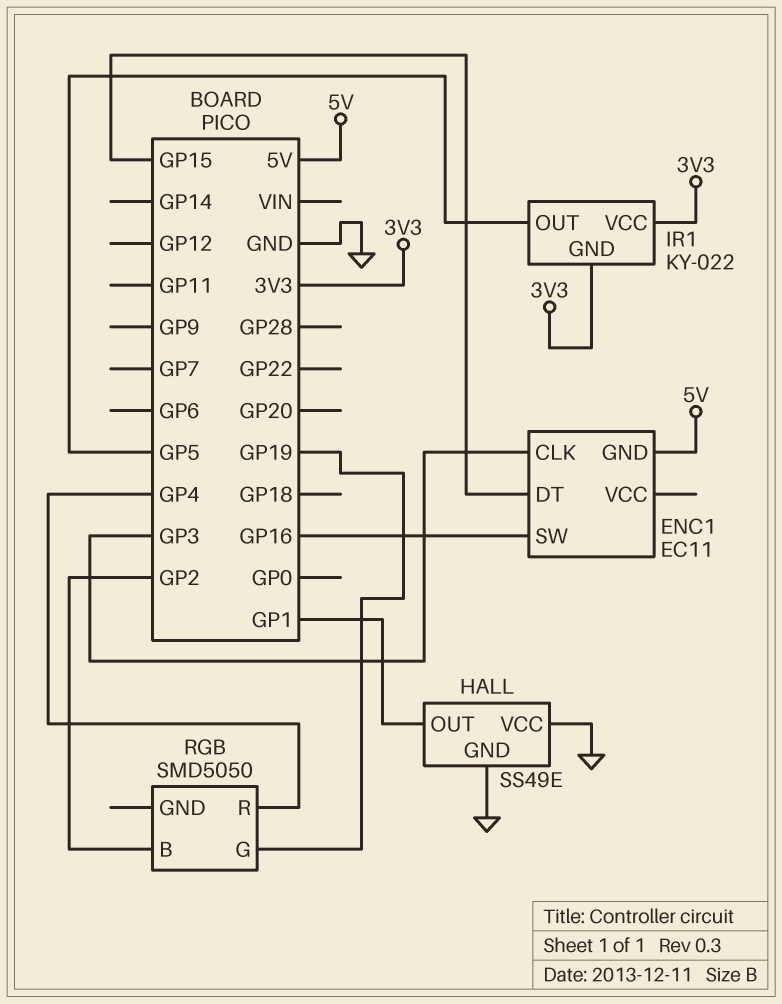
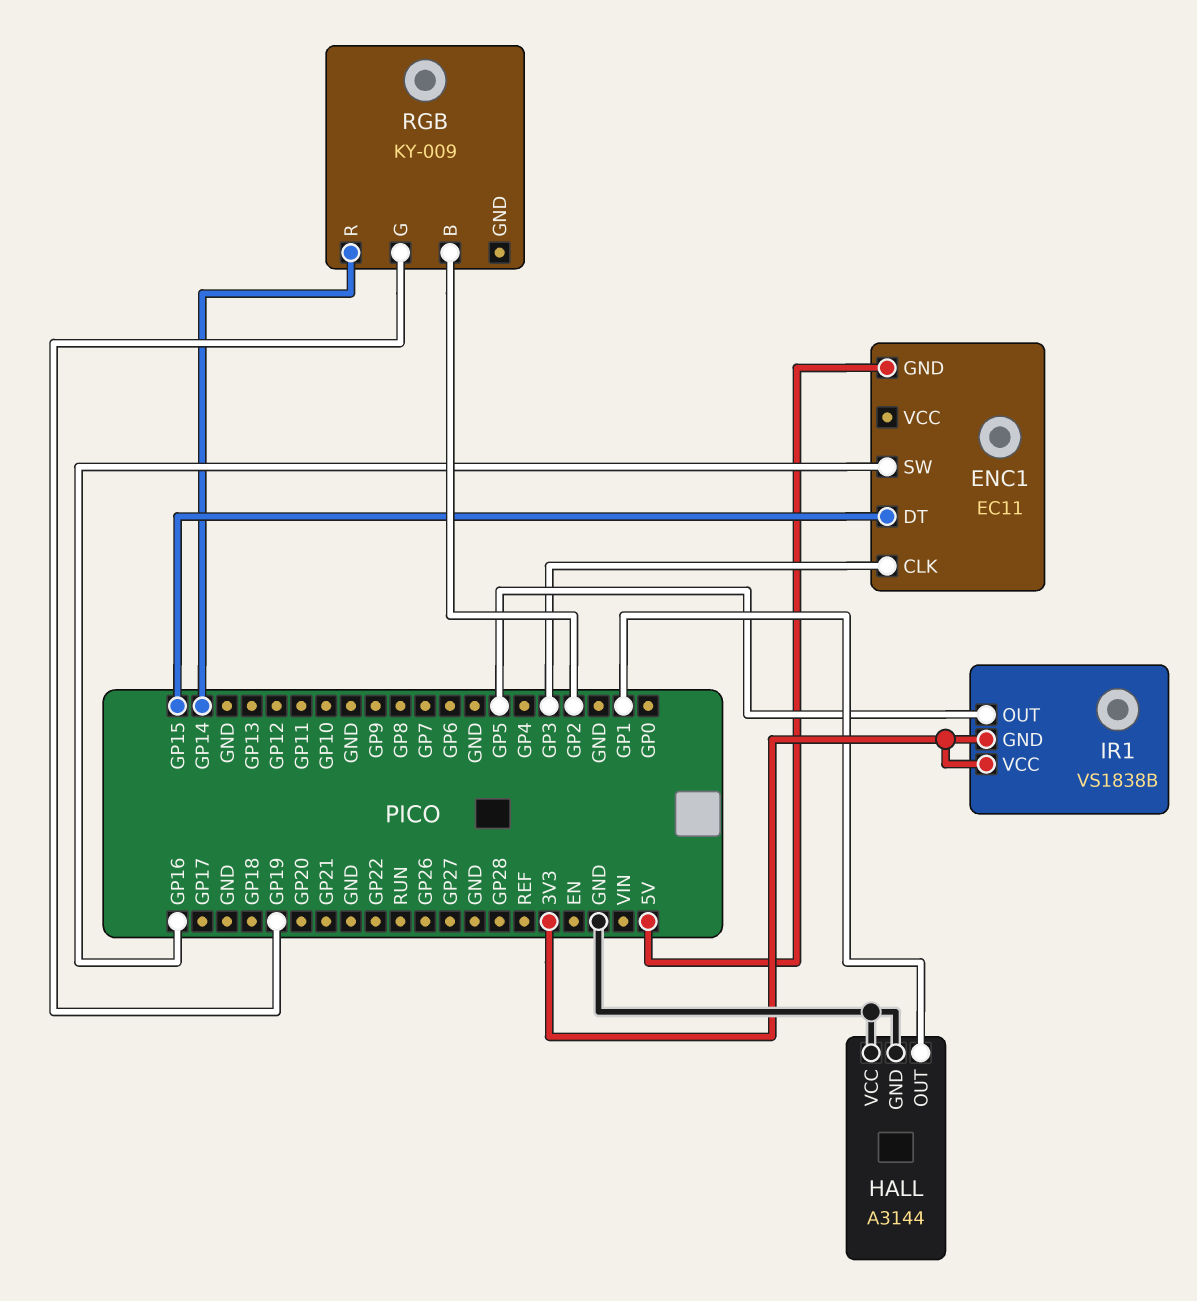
HALL: SS49E -> A3144
IR1: KY-022 -> VS1838B
RGB: SMD5050 -> KY-009
RGB pin R: GP4 -> GP14

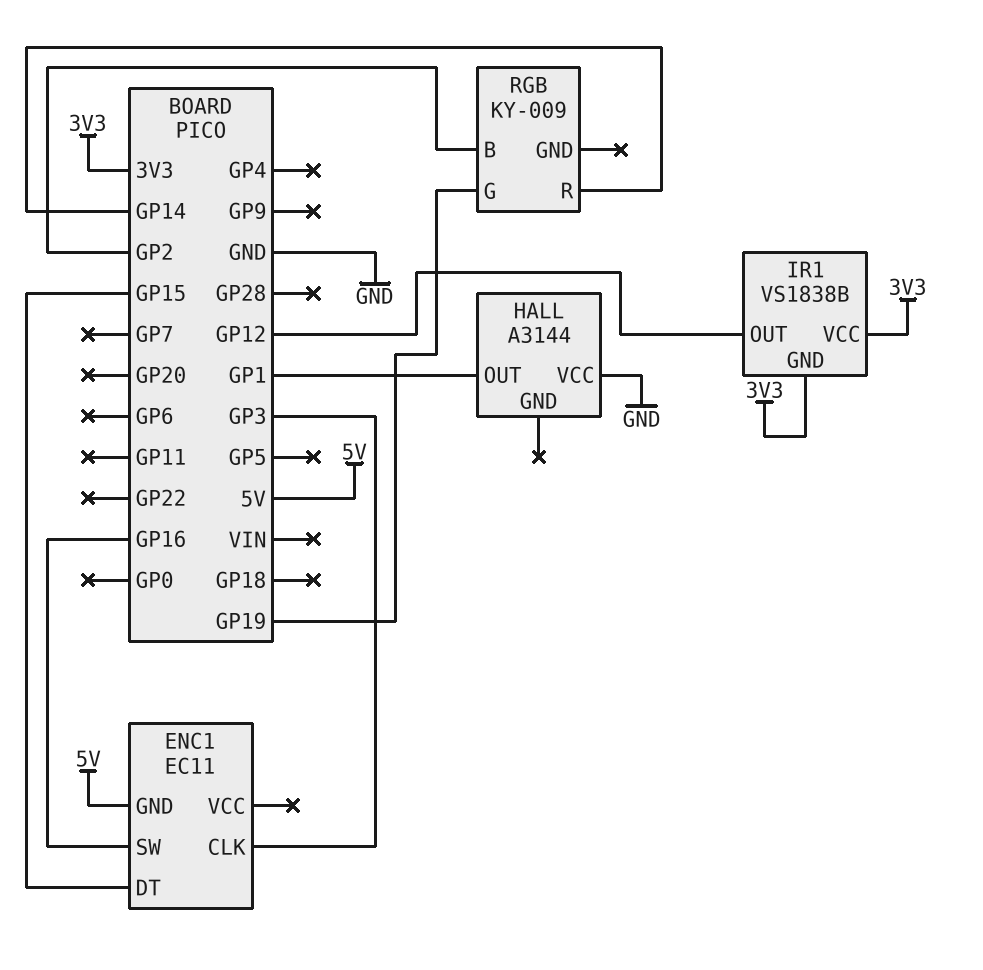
HALL pin GND: GND -> none
IR1 pin OUT: GP5 -> GP12

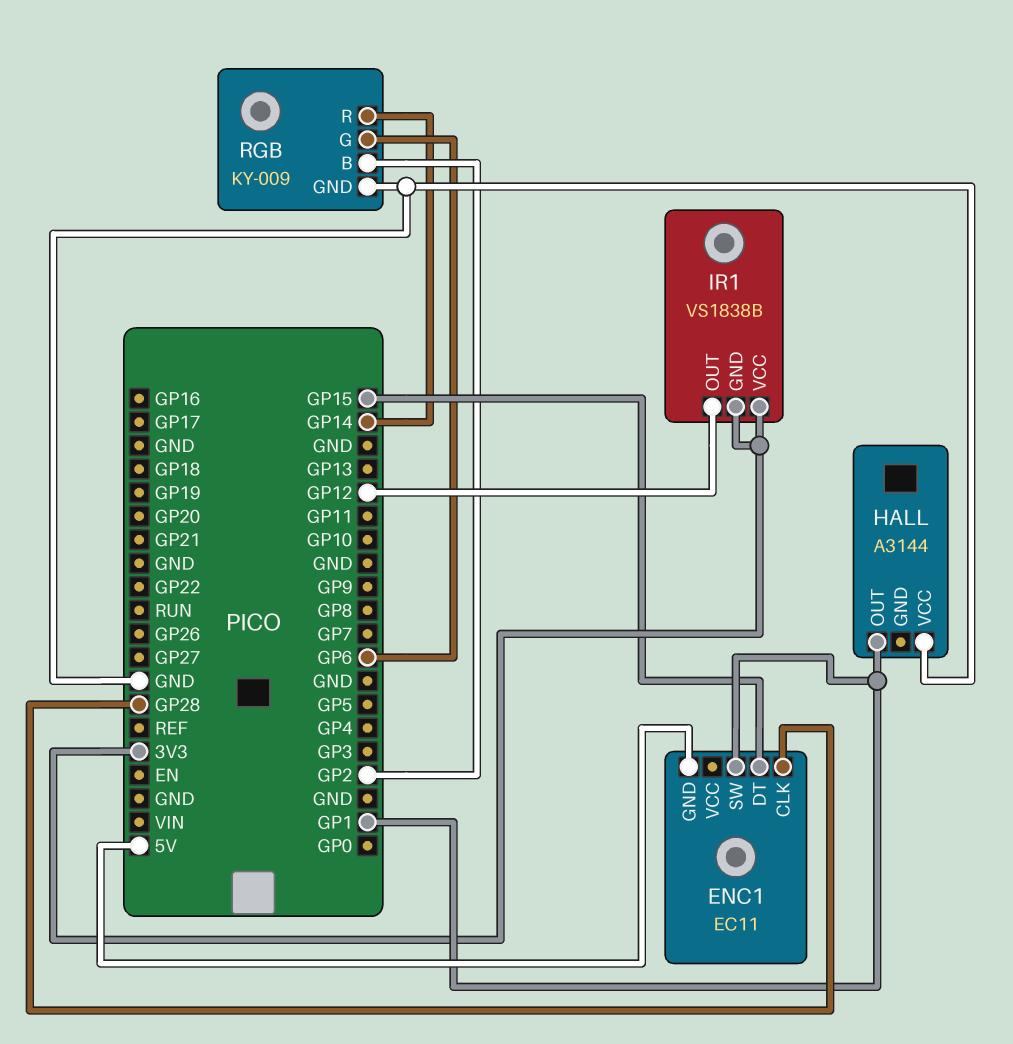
ENC1 pin CLK: GP3 -> GP28
ENC1 pin SW: GP16 -> GP1
RGB pin G: GP19 -> GP6
RGB pin GND: none -> GND

